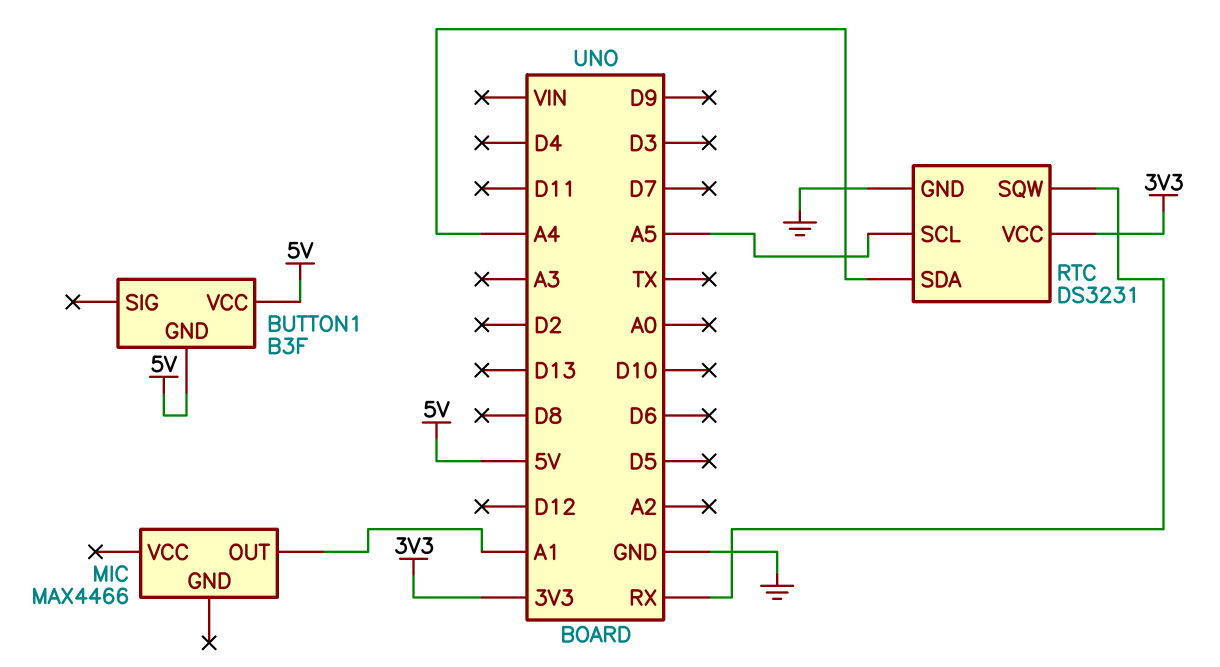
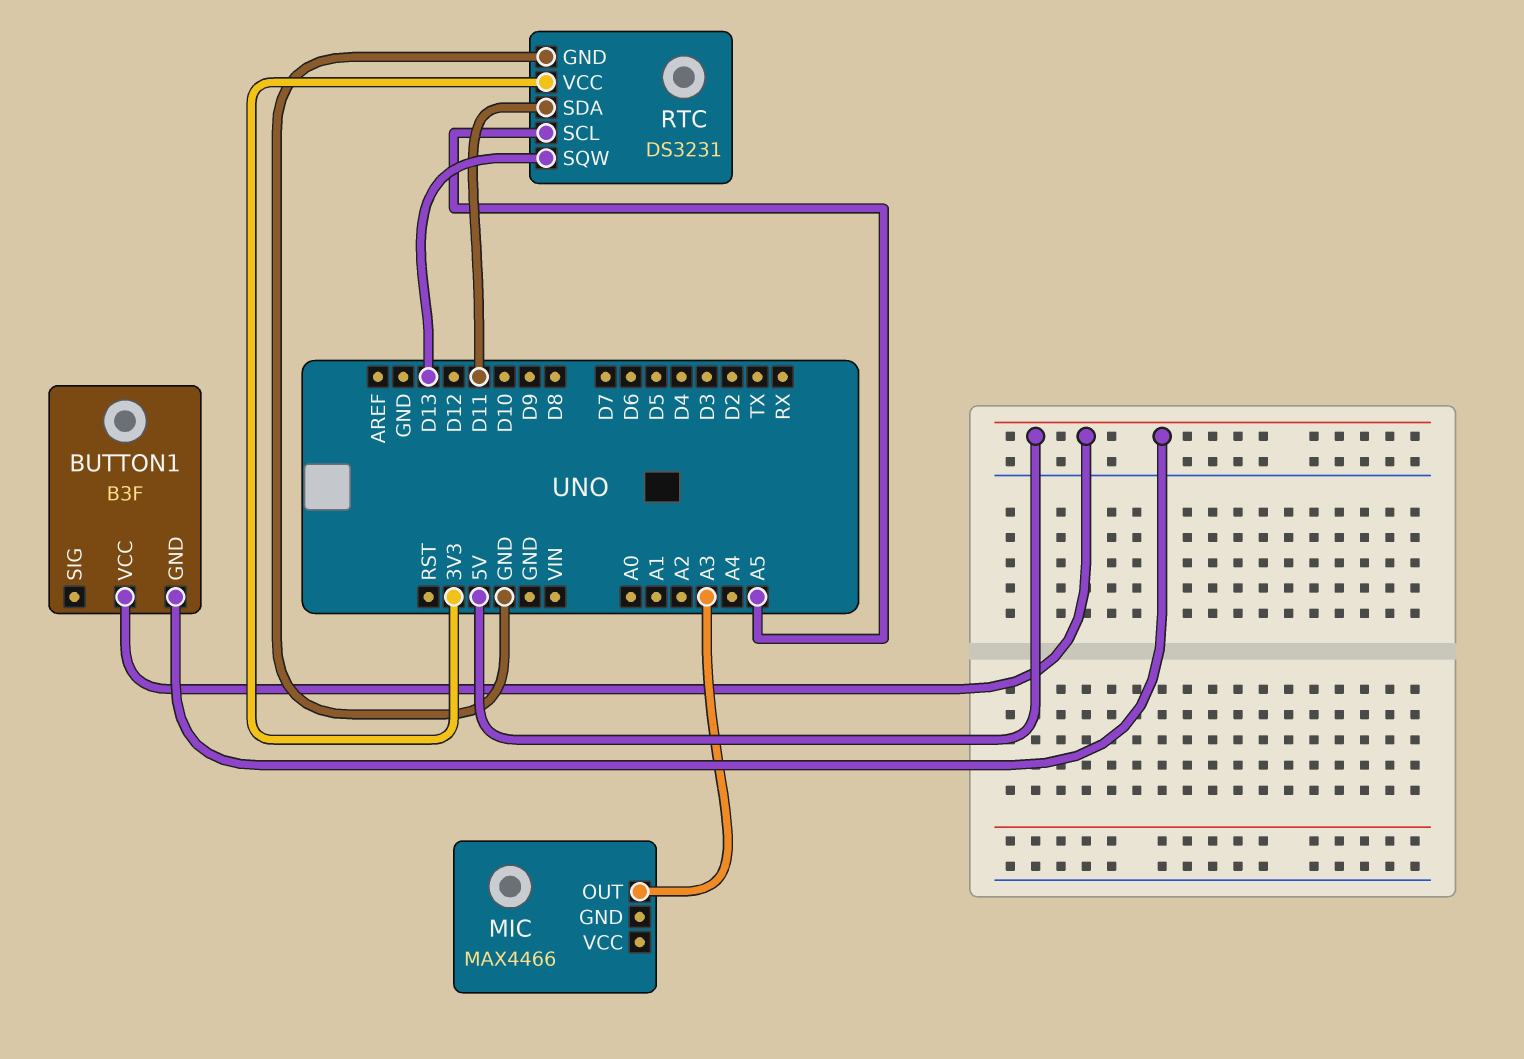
MIC pin OUT: A1 -> A3
RTC pin SDA: A4 -> D11
RTC pin SQW: RX -> D13

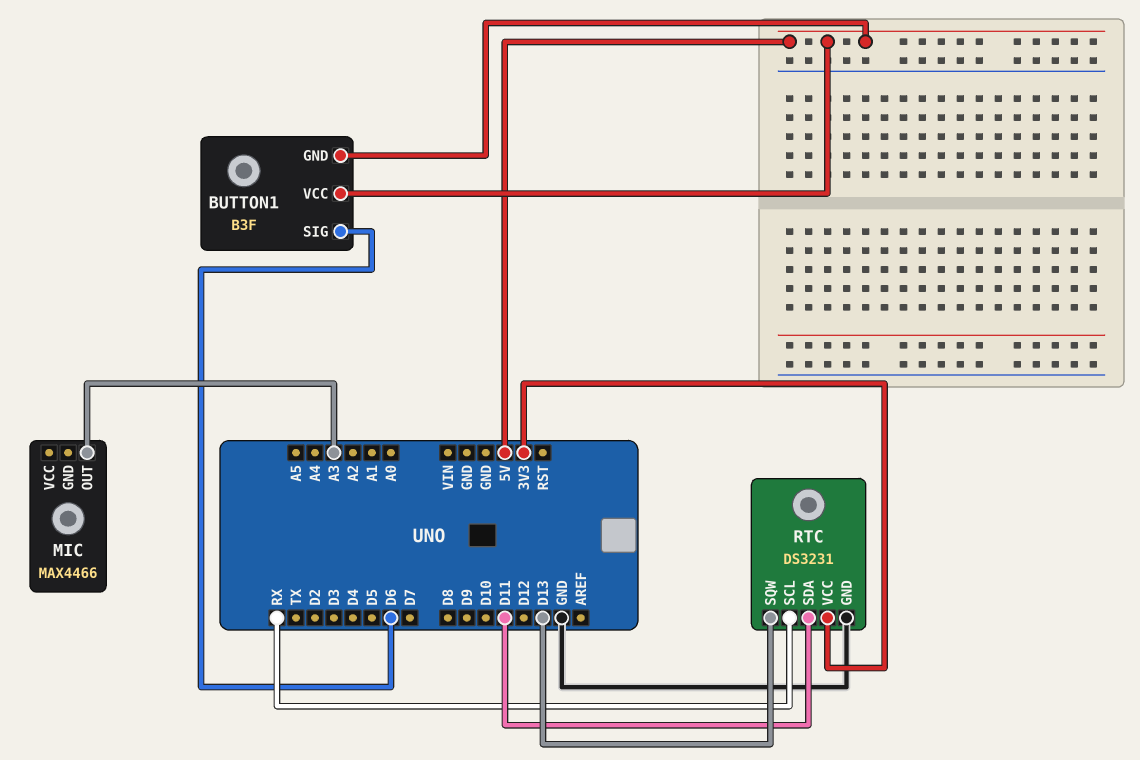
BUTTON1 pin SIG: none -> D6
RTC pin SCL: A5 -> RX

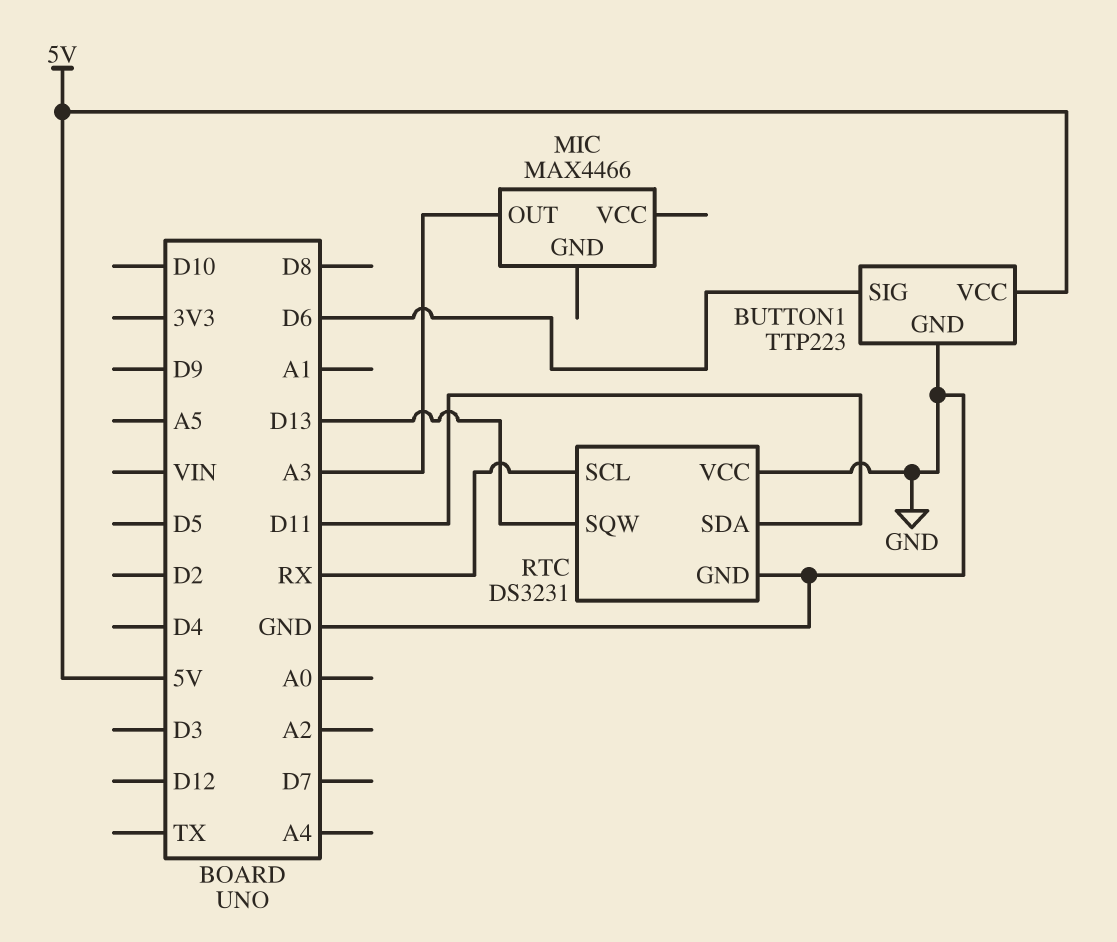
BUTTON1: B3F -> TTP223
BUTTON1 pin GND: 5V -> GND
RTC pin VCC: 3V3 -> GND

